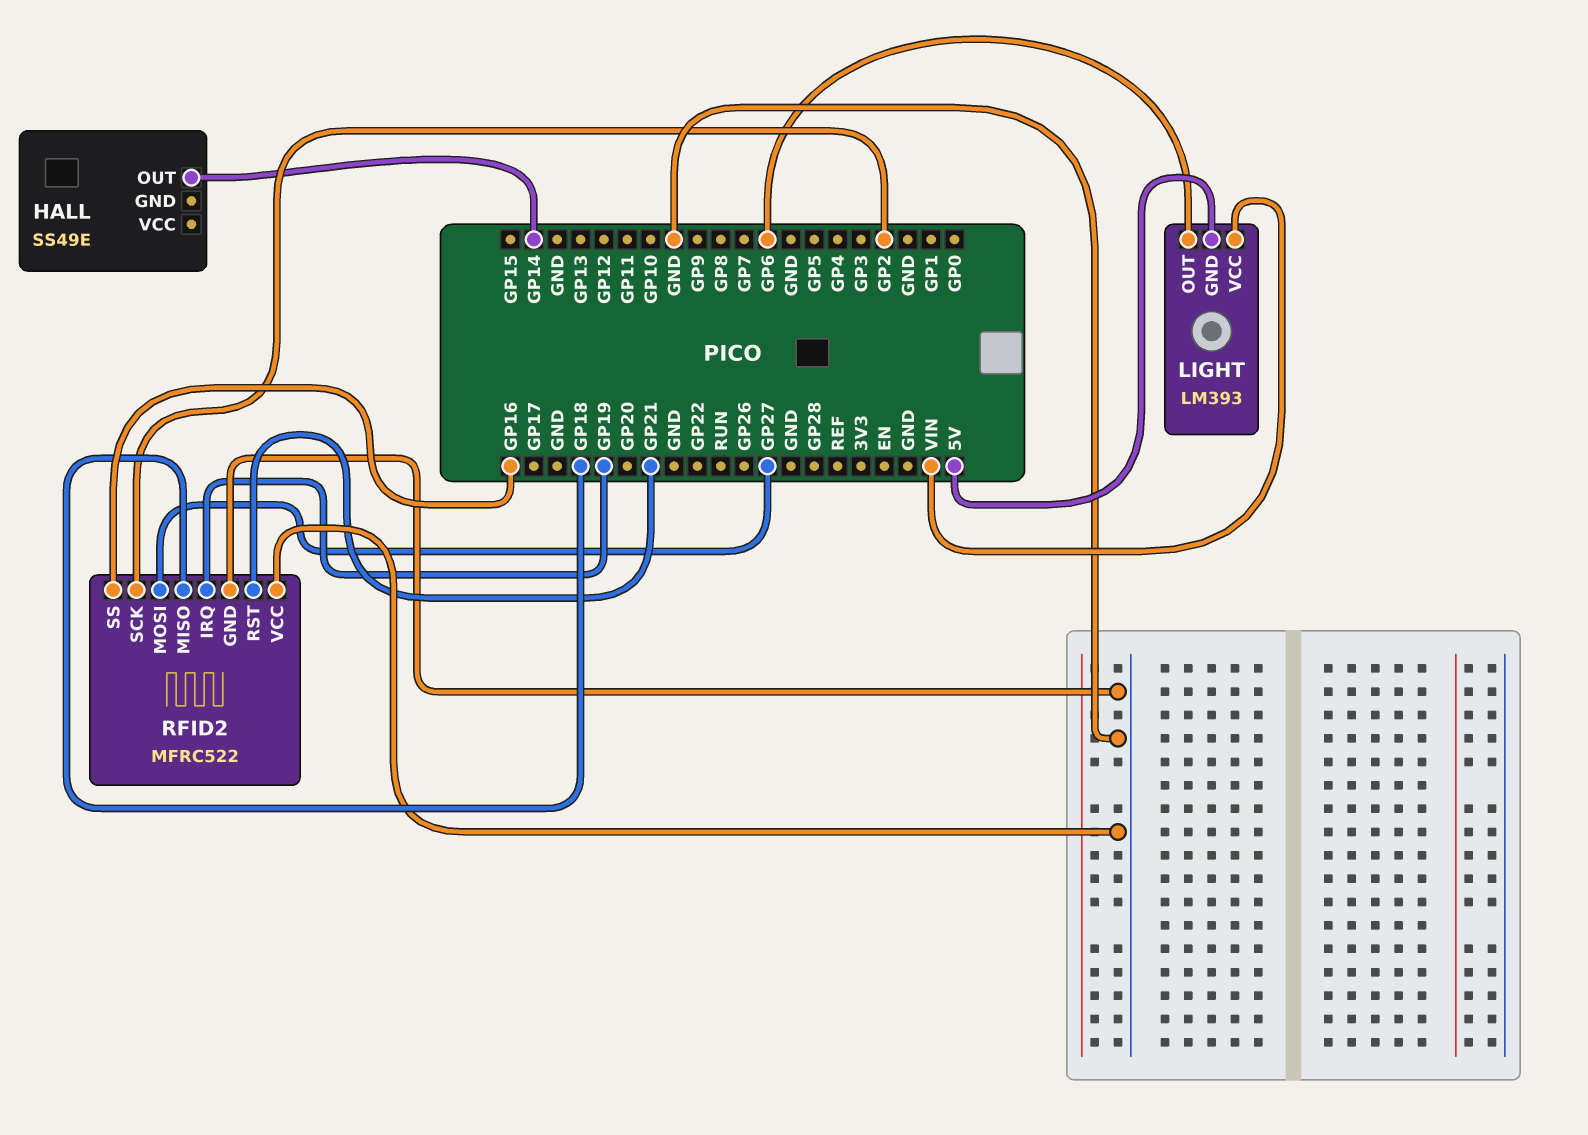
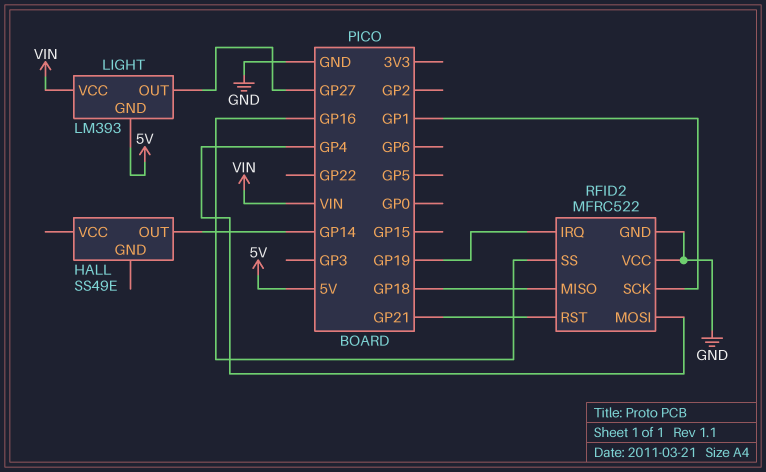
LIGHT pin OUT: GP6 -> GP27
RFID2 pin MOSI: GP27 -> GP4
RFID2 pin SCK: GP2 -> GP1

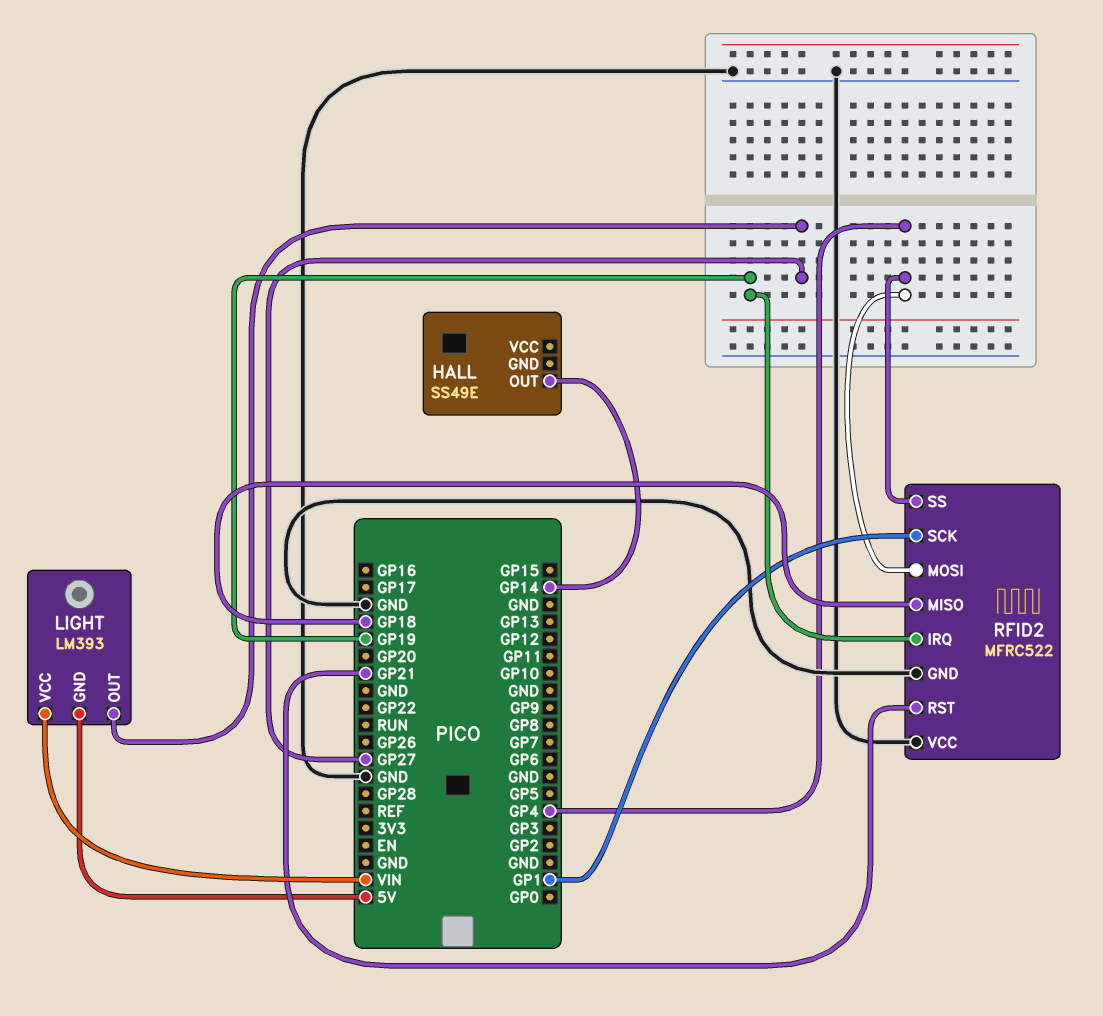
RFID2 pin SS: GP16 -> GP4

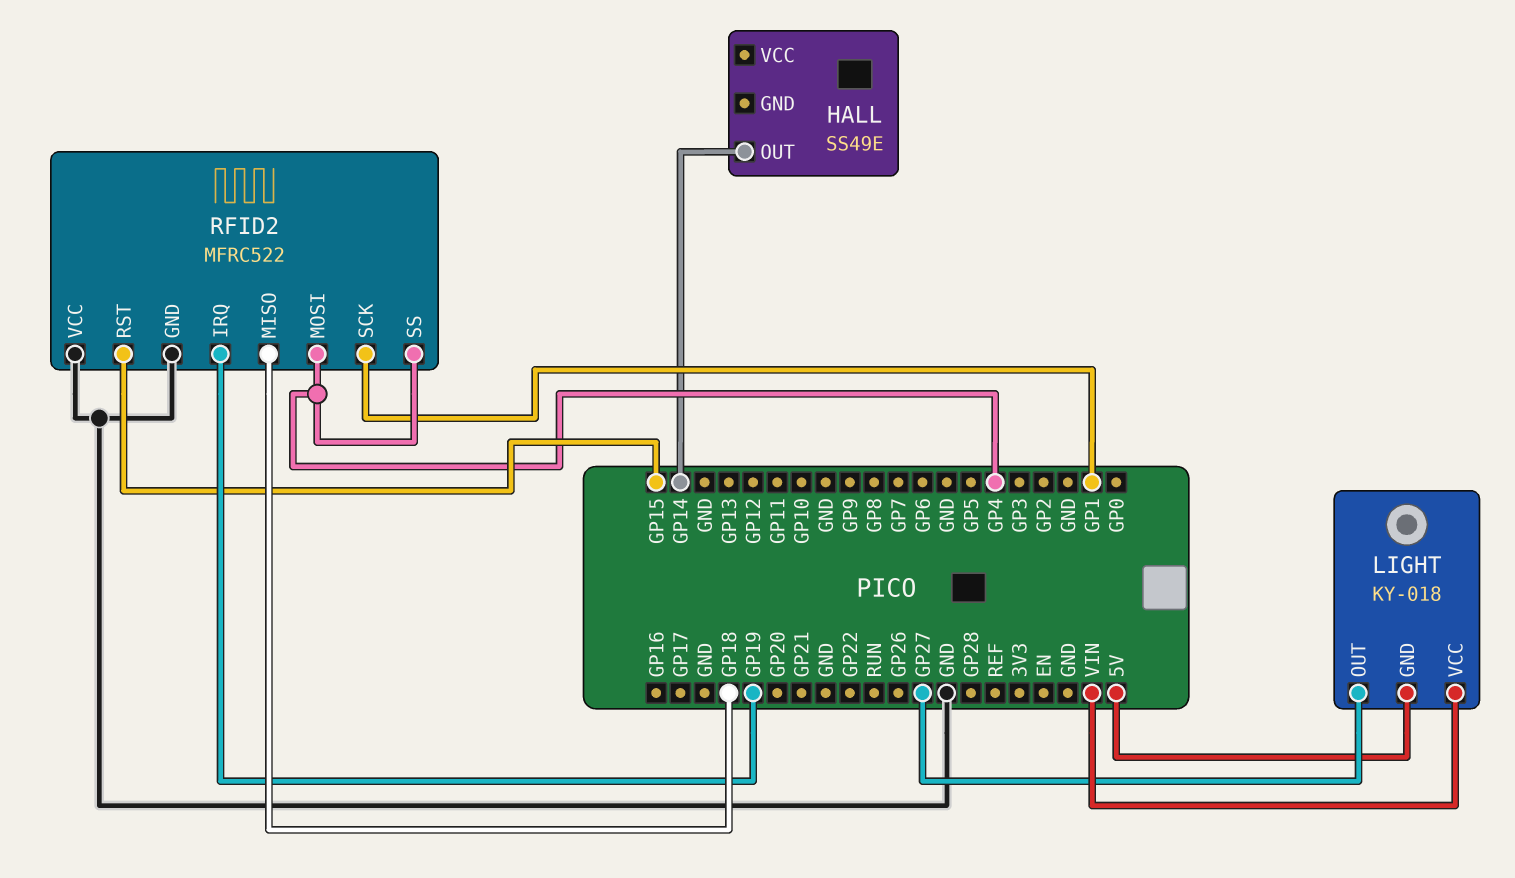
LIGHT: LM393 -> KY-018
RFID2 pin RST: GP21 -> GP15

